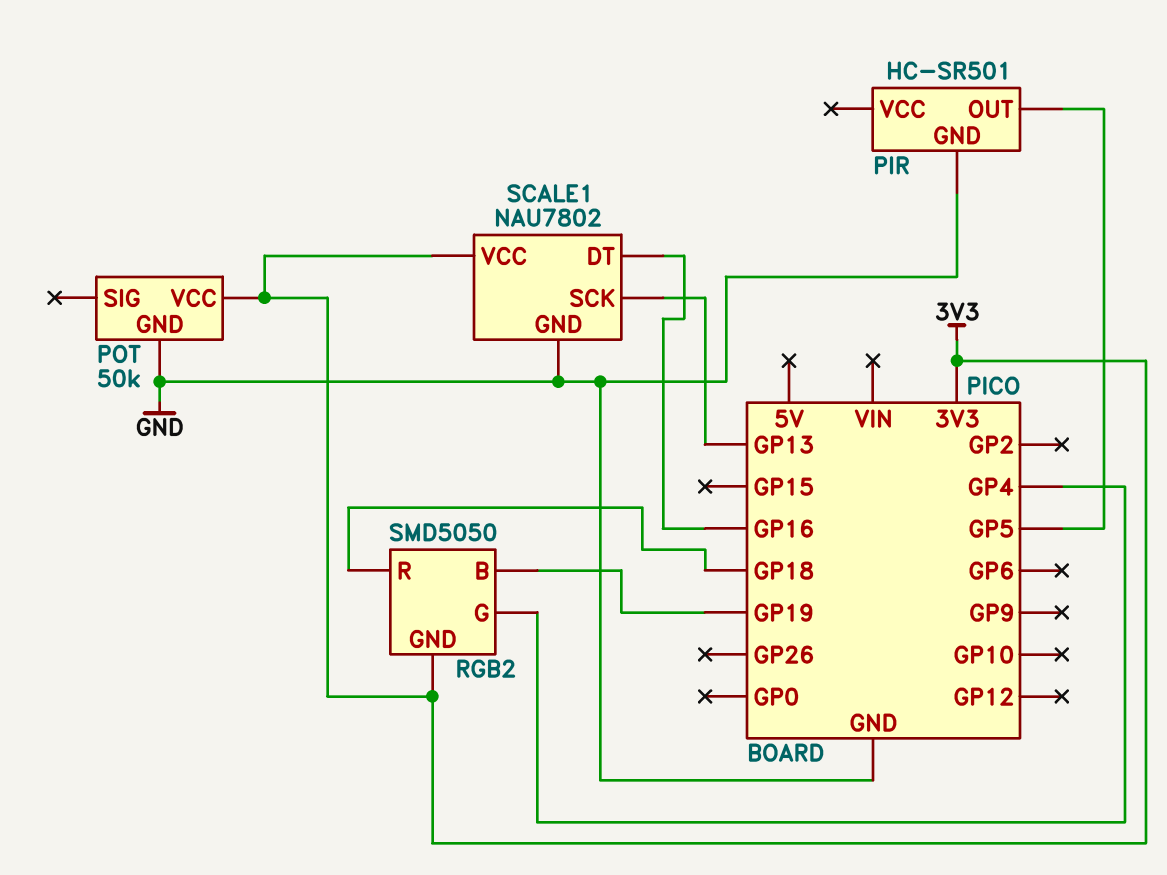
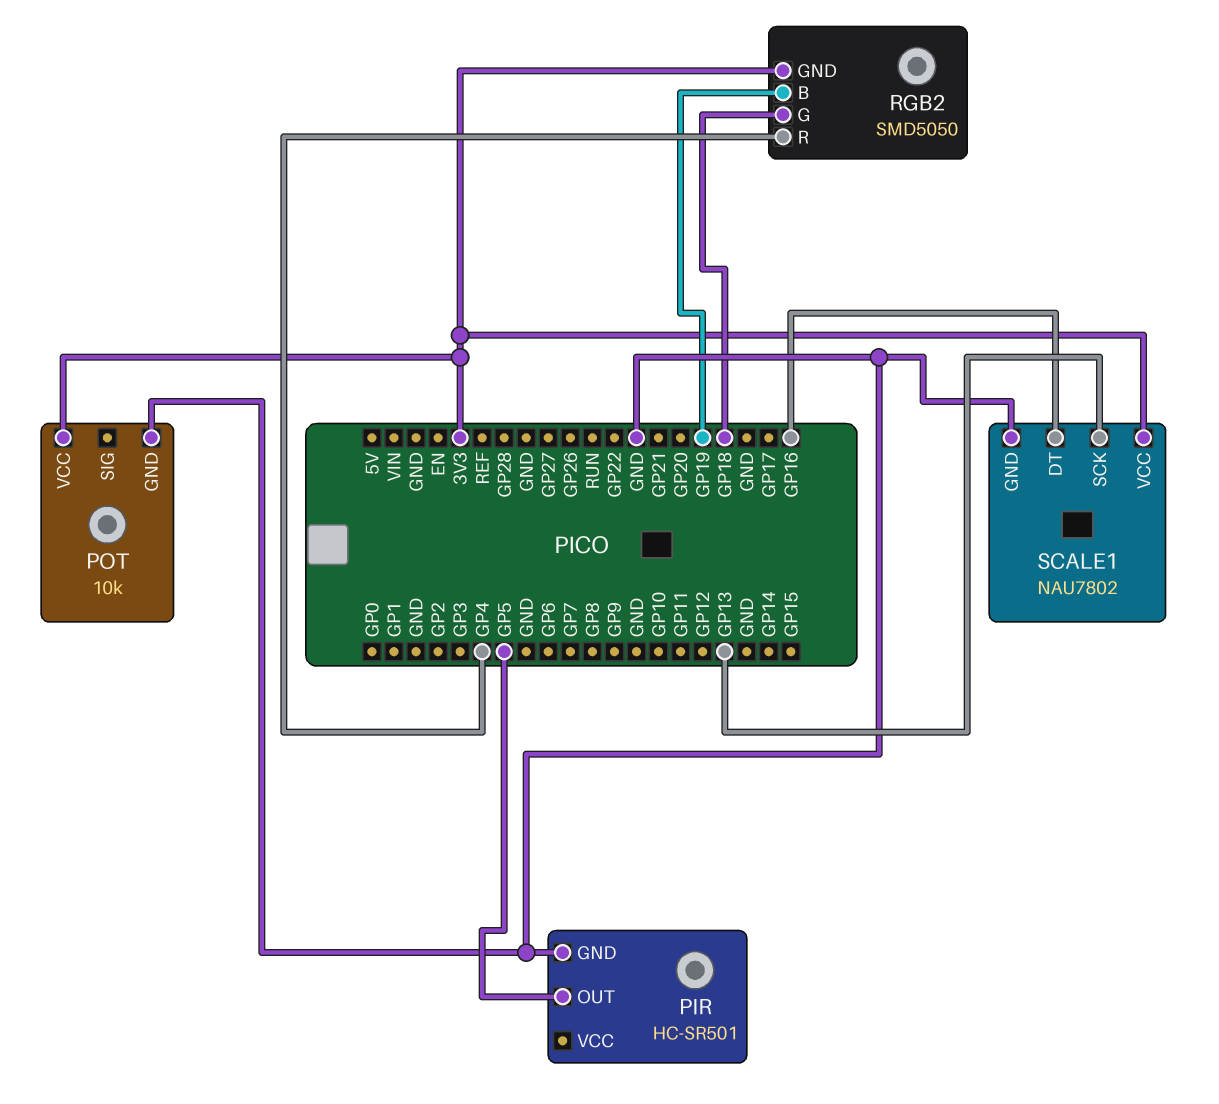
POT: 50k -> 10k
RGB2 pin G: GP4 -> GP18
RGB2 pin R: GP18 -> GP4

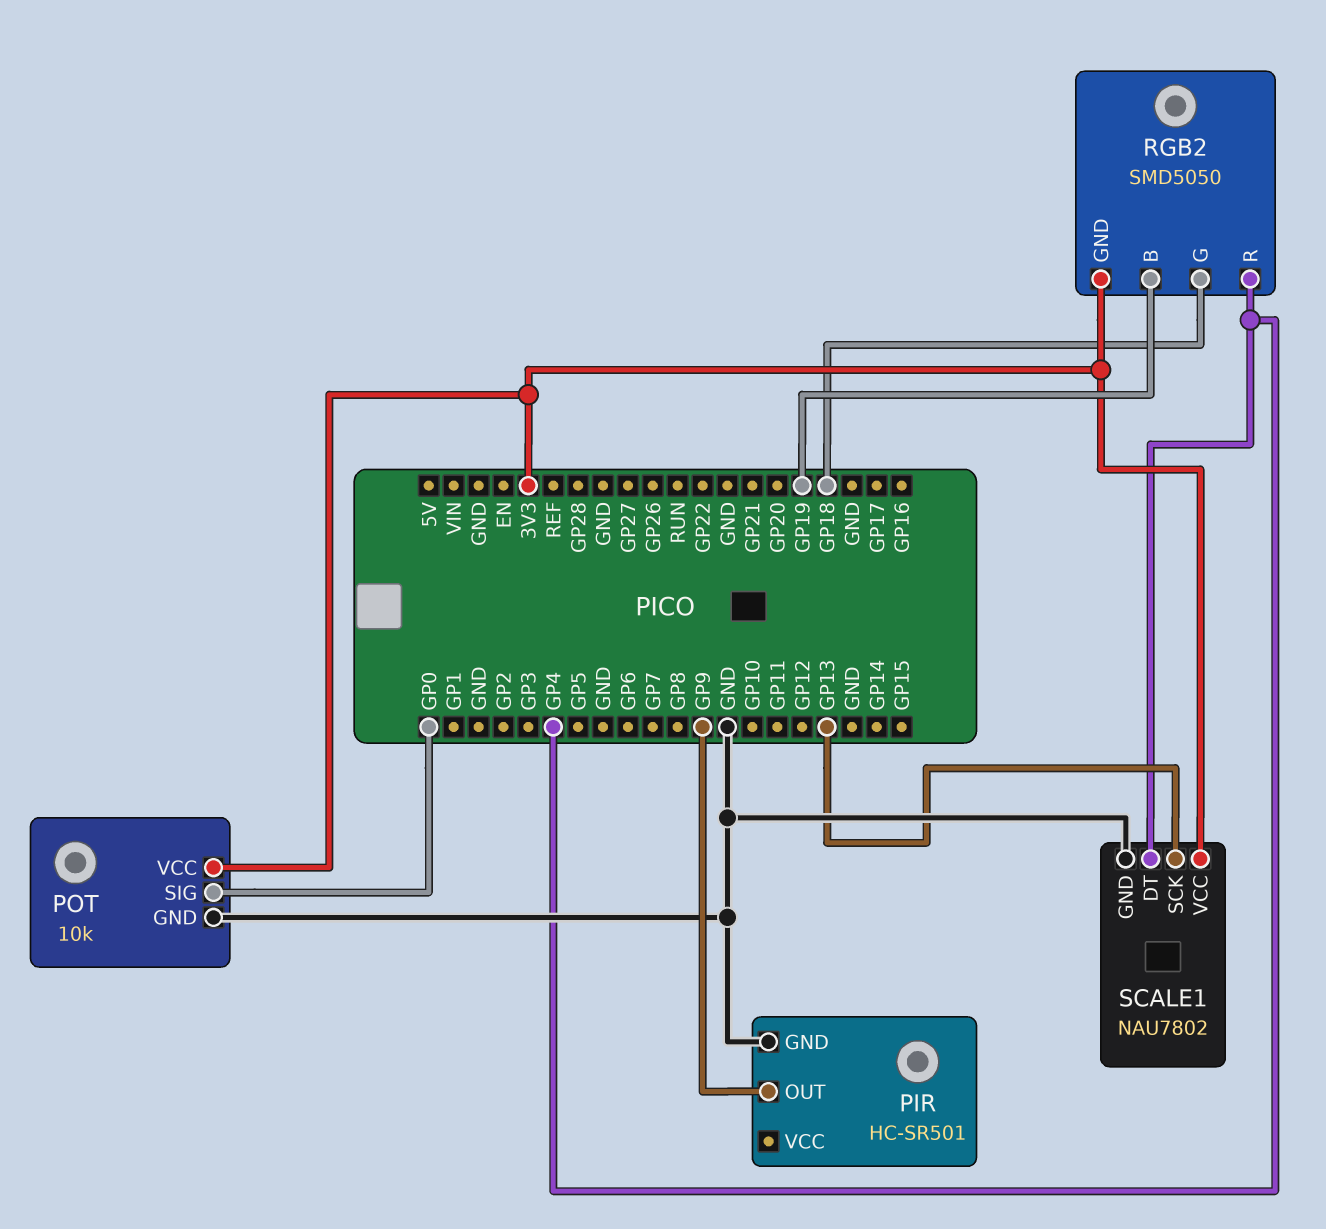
PIR pin OUT: GP5 -> GP9
POT pin SIG: none -> GP0
SCALE1 pin DT: GP16 -> GP4

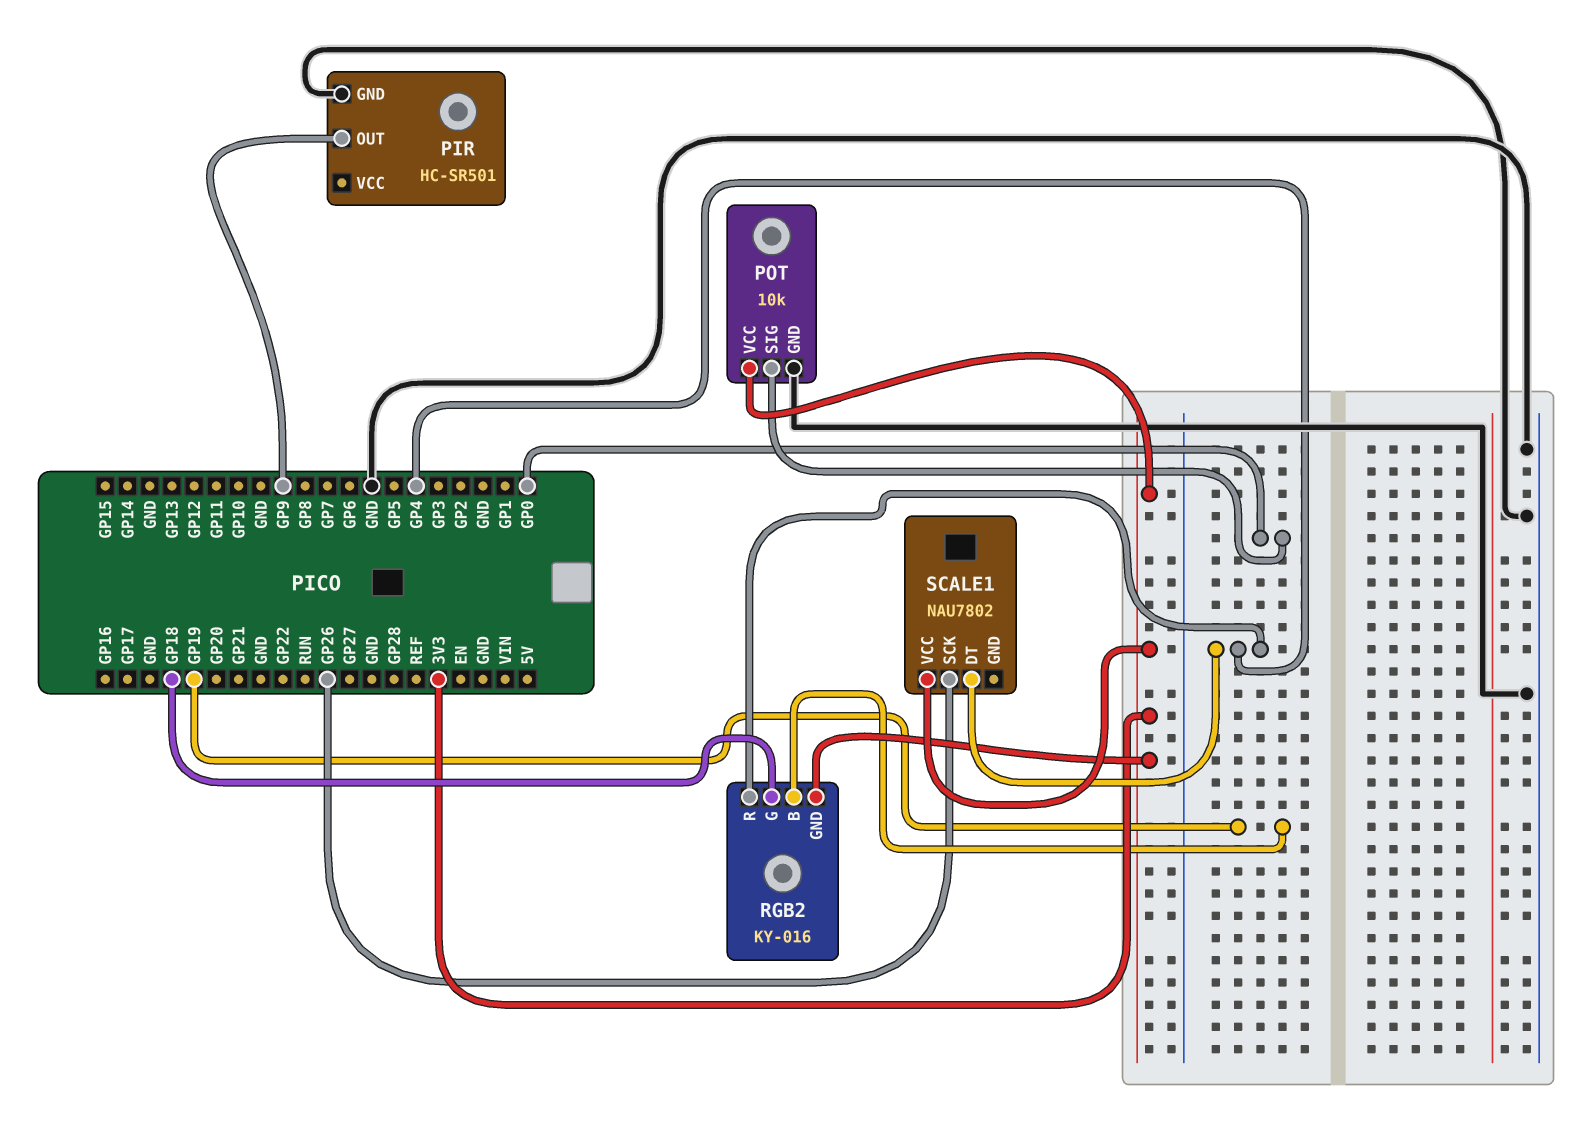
RGB2: SMD5050 -> KY-016
SCALE1 pin GND: GND -> none
SCALE1 pin SCK: GP13 -> GP26

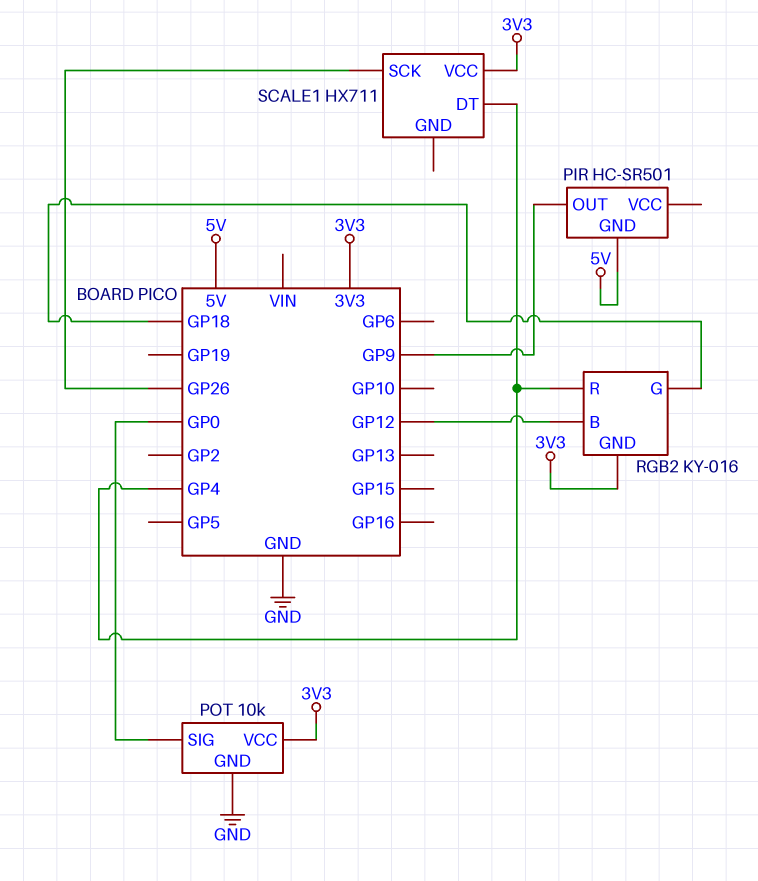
PIR pin GND: GND -> 5V
RGB2 pin B: GP19 -> GP12
SCALE1: NAU7802 -> HX711

